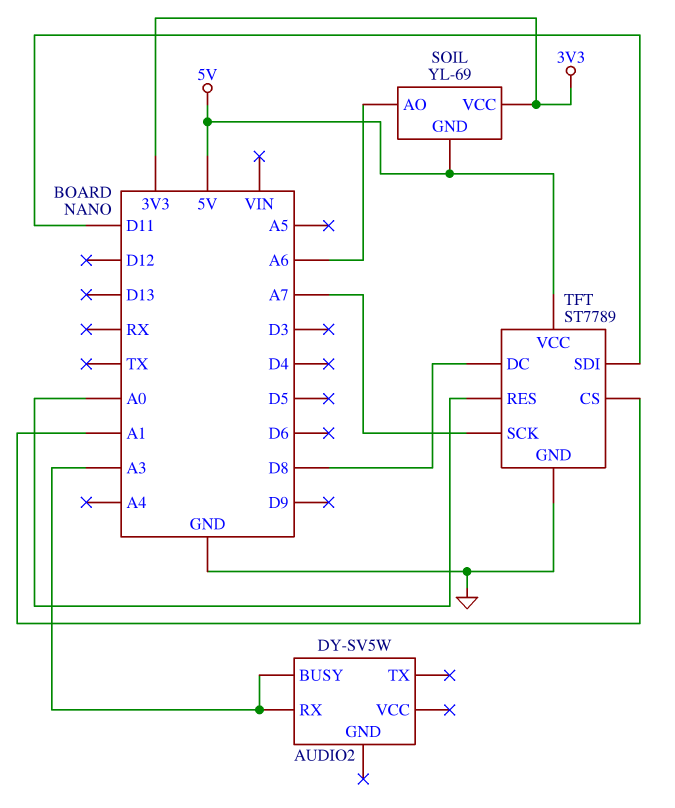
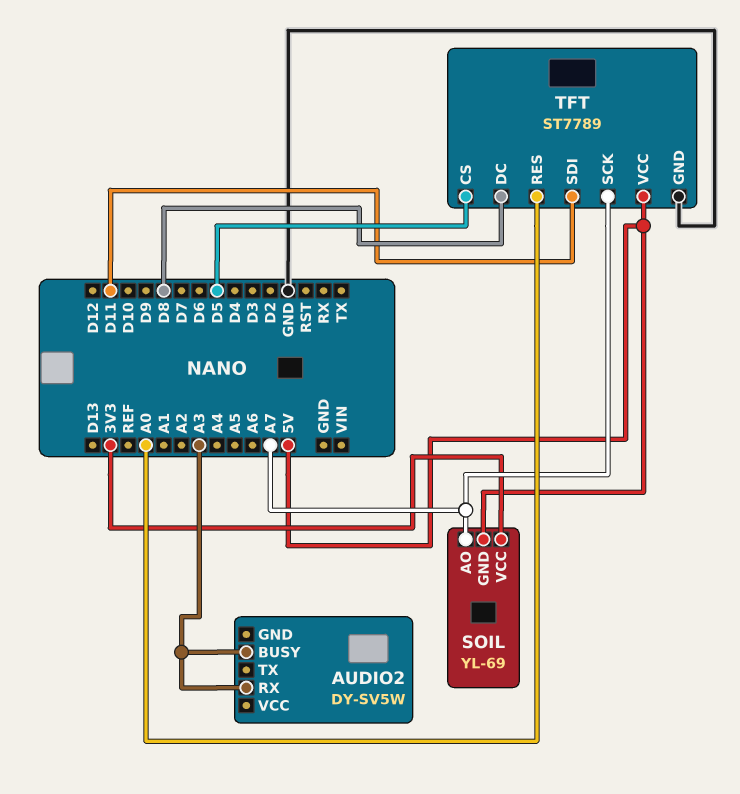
SOIL pin AO: A6 -> A7
TFT pin CS: A1 -> D5

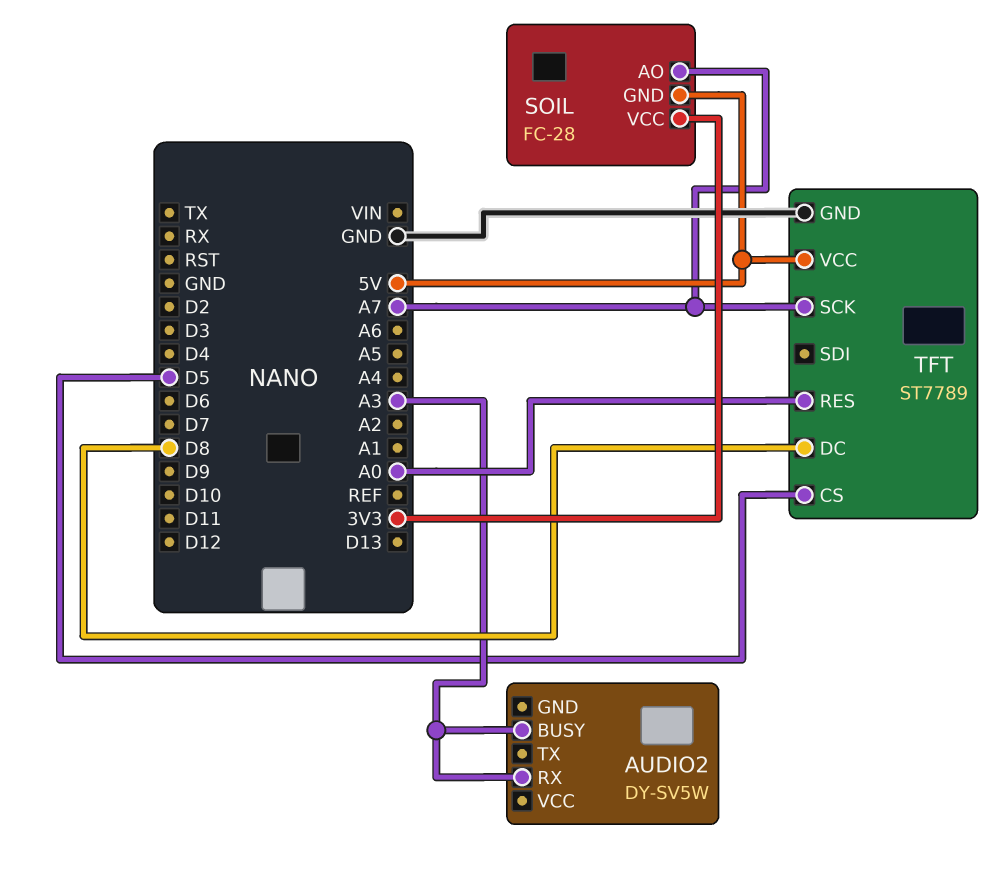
SOIL: YL-69 -> FC-28
TFT pin SDI: D11 -> none

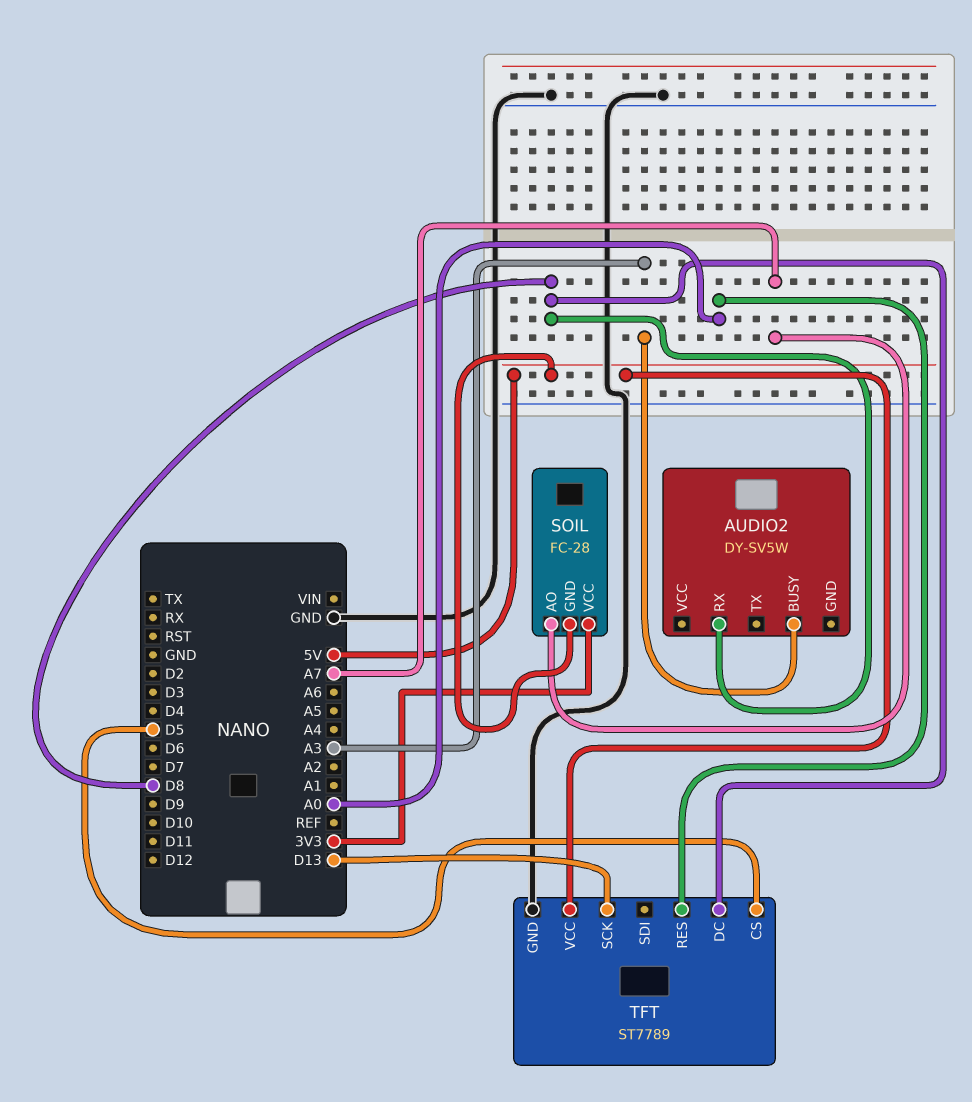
AUDIO2 pin RX: A3 -> D8
TFT pin SCK: A7 -> D13

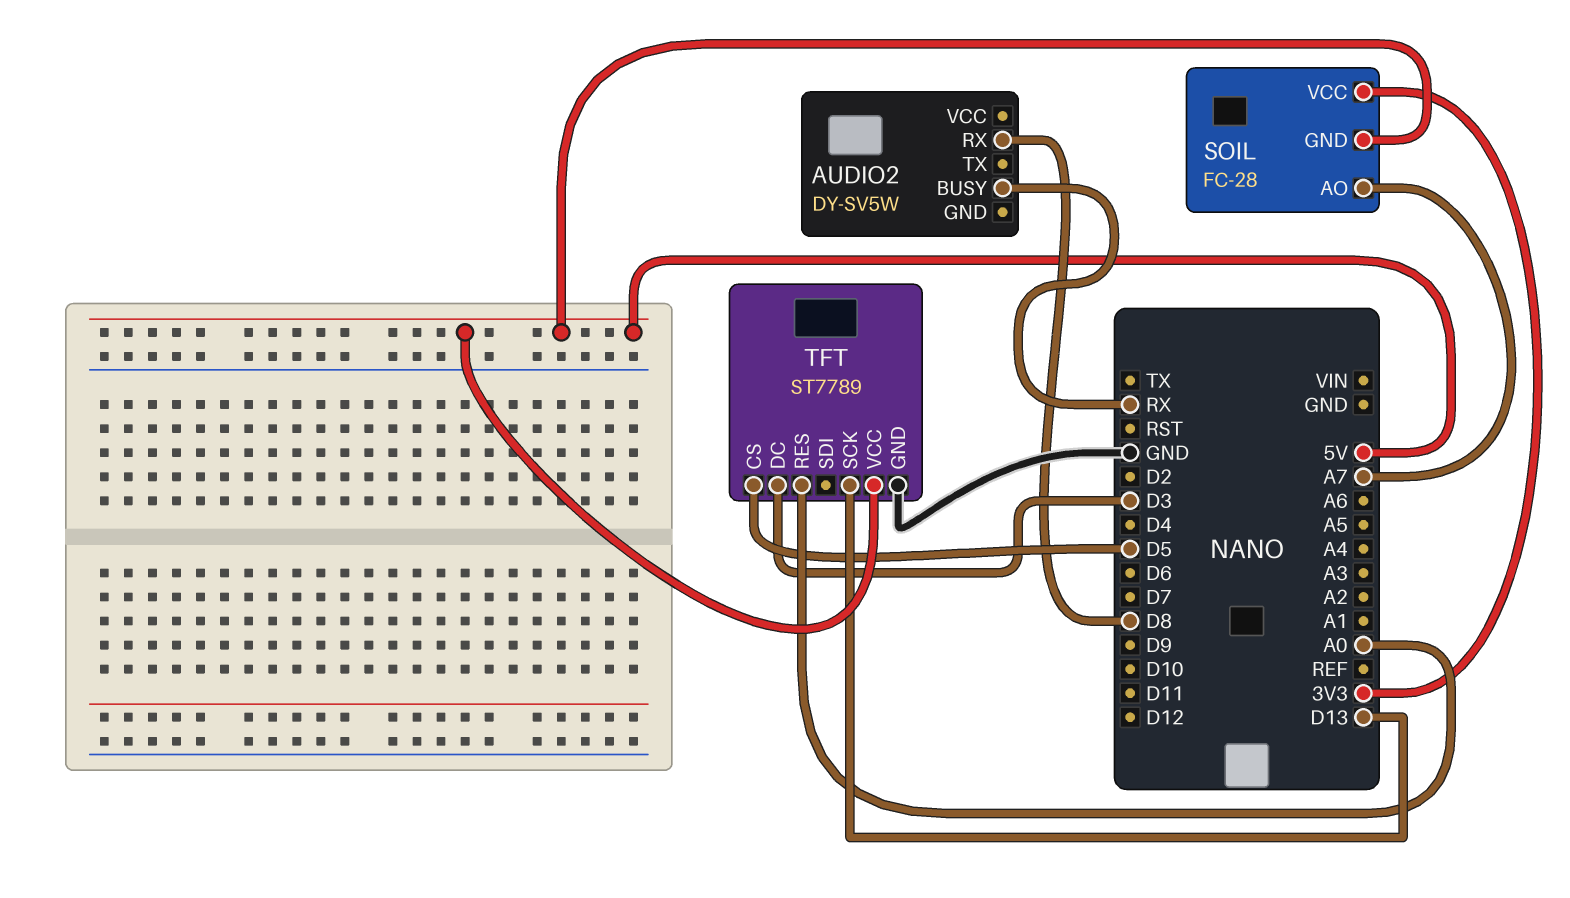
AUDIO2 pin BUSY: A3 -> RX
TFT pin DC: D8 -> D3

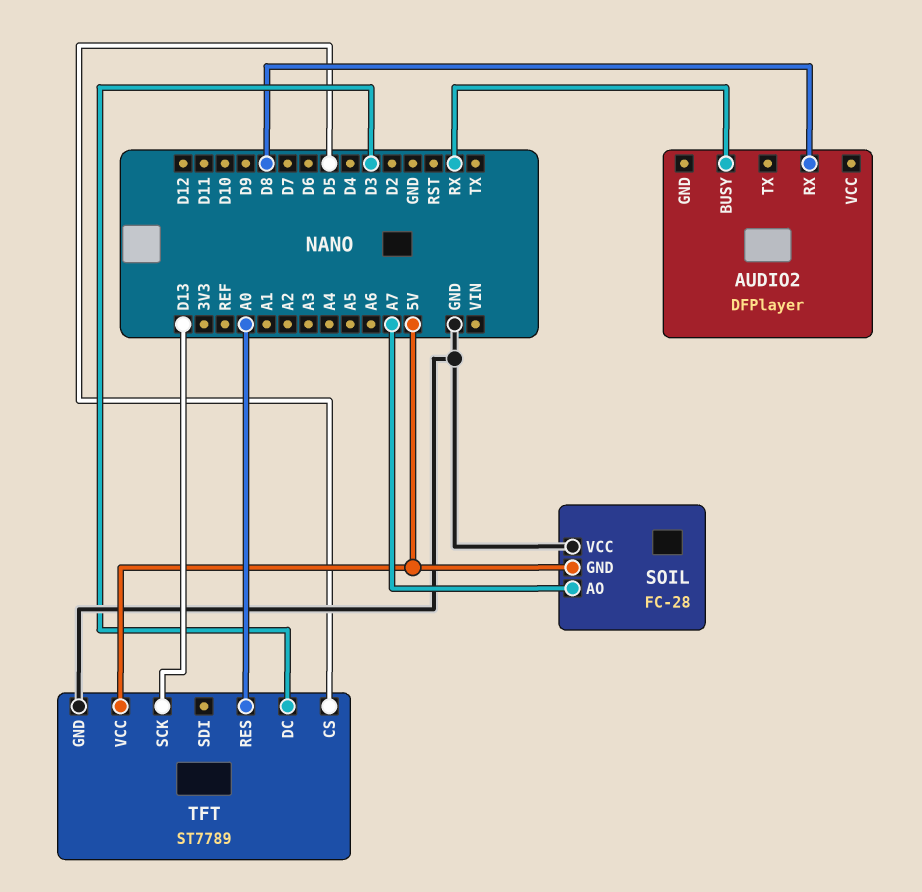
AUDIO2: DY-SV5W -> DFPlayer
SOIL pin VCC: 3V3 -> GND

